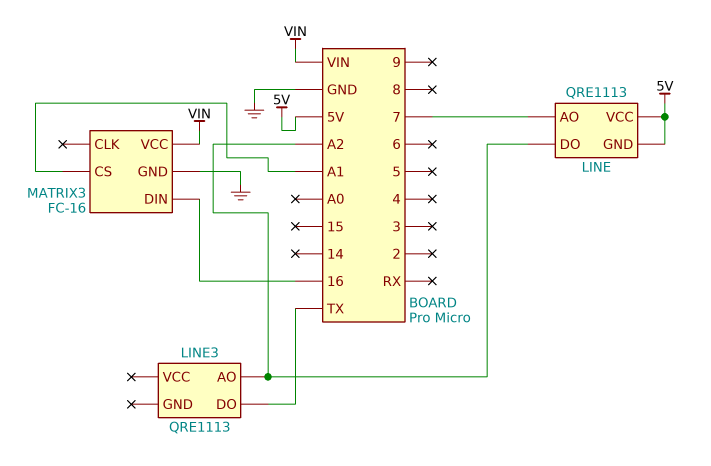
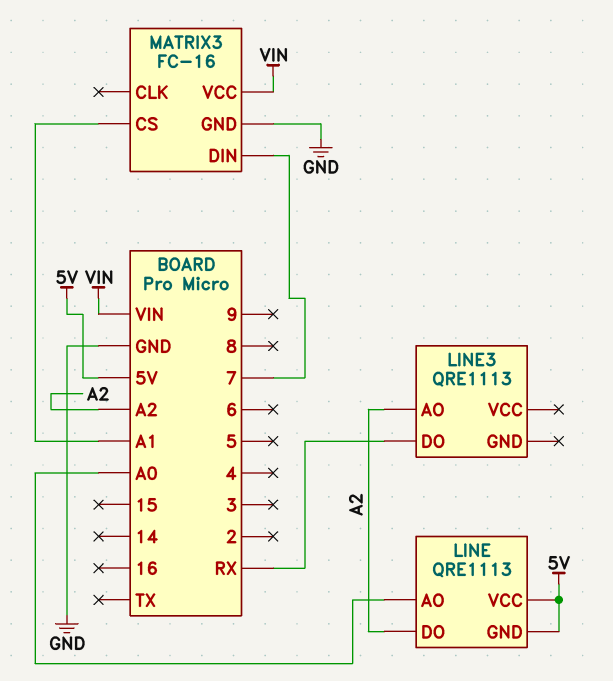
LINE pin AO: 7 -> A0
LINE3 pin DO: TX -> RX
MATRIX3 pin DIN: 16 -> 7

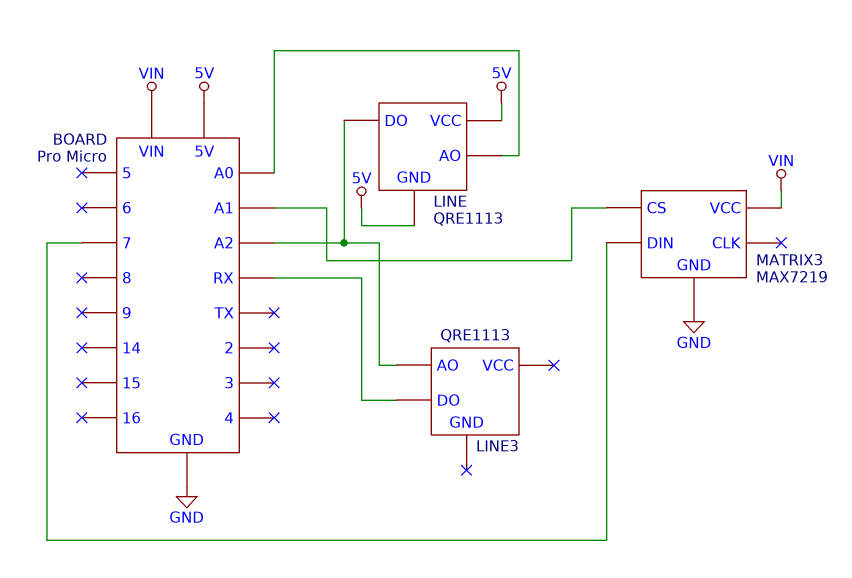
MATRIX3: FC-16 -> MAX7219

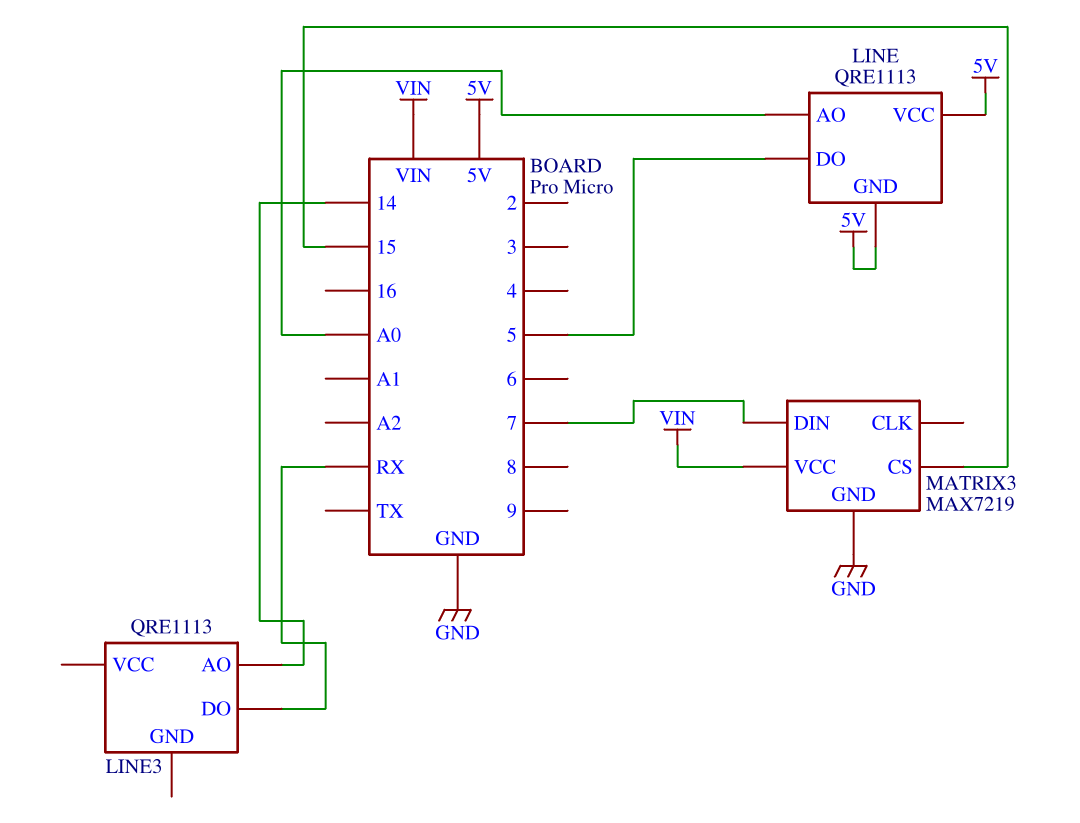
LINE pin DO: A2 -> 5
LINE3 pin AO: A2 -> 14
MATRIX3 pin CS: A1 -> 15

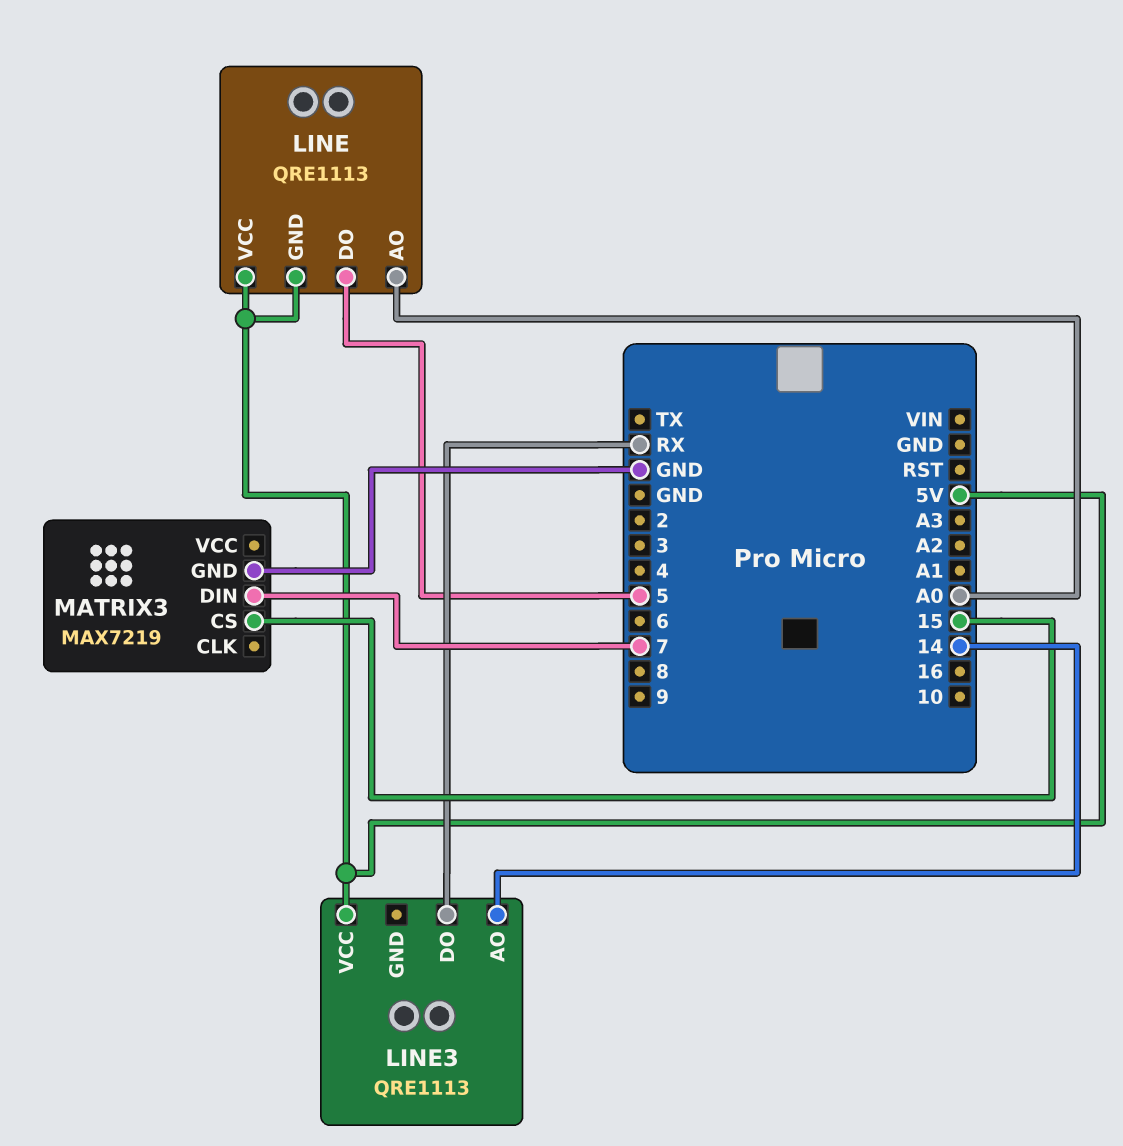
LINE3 pin VCC: none -> 5V
MATRIX3 pin VCC: VIN -> none

